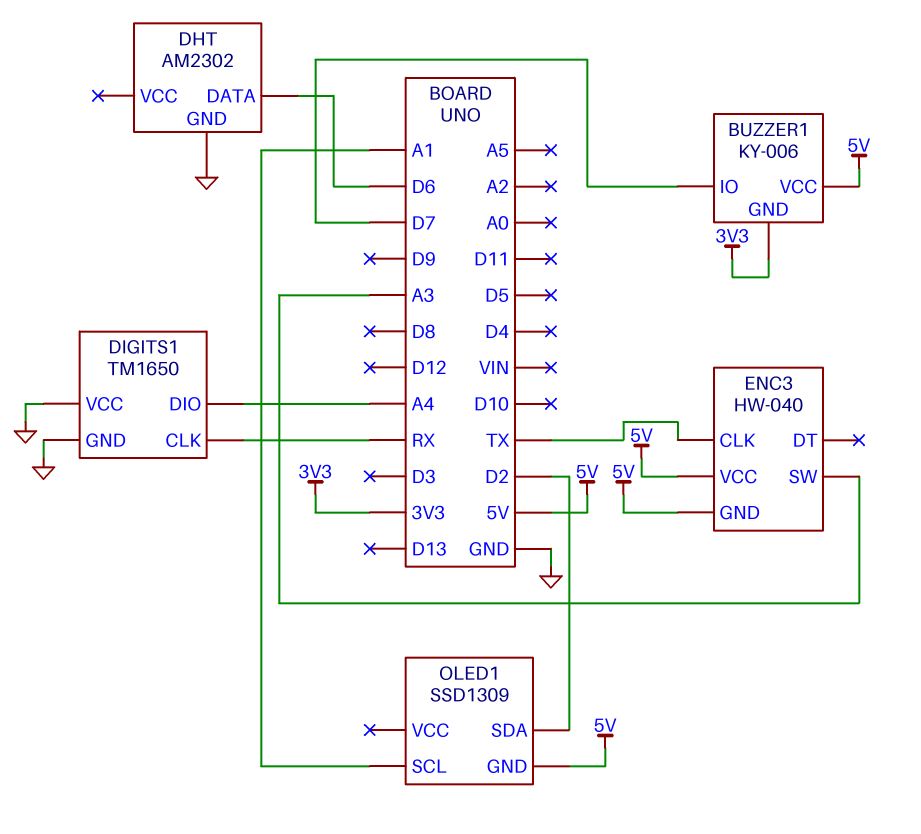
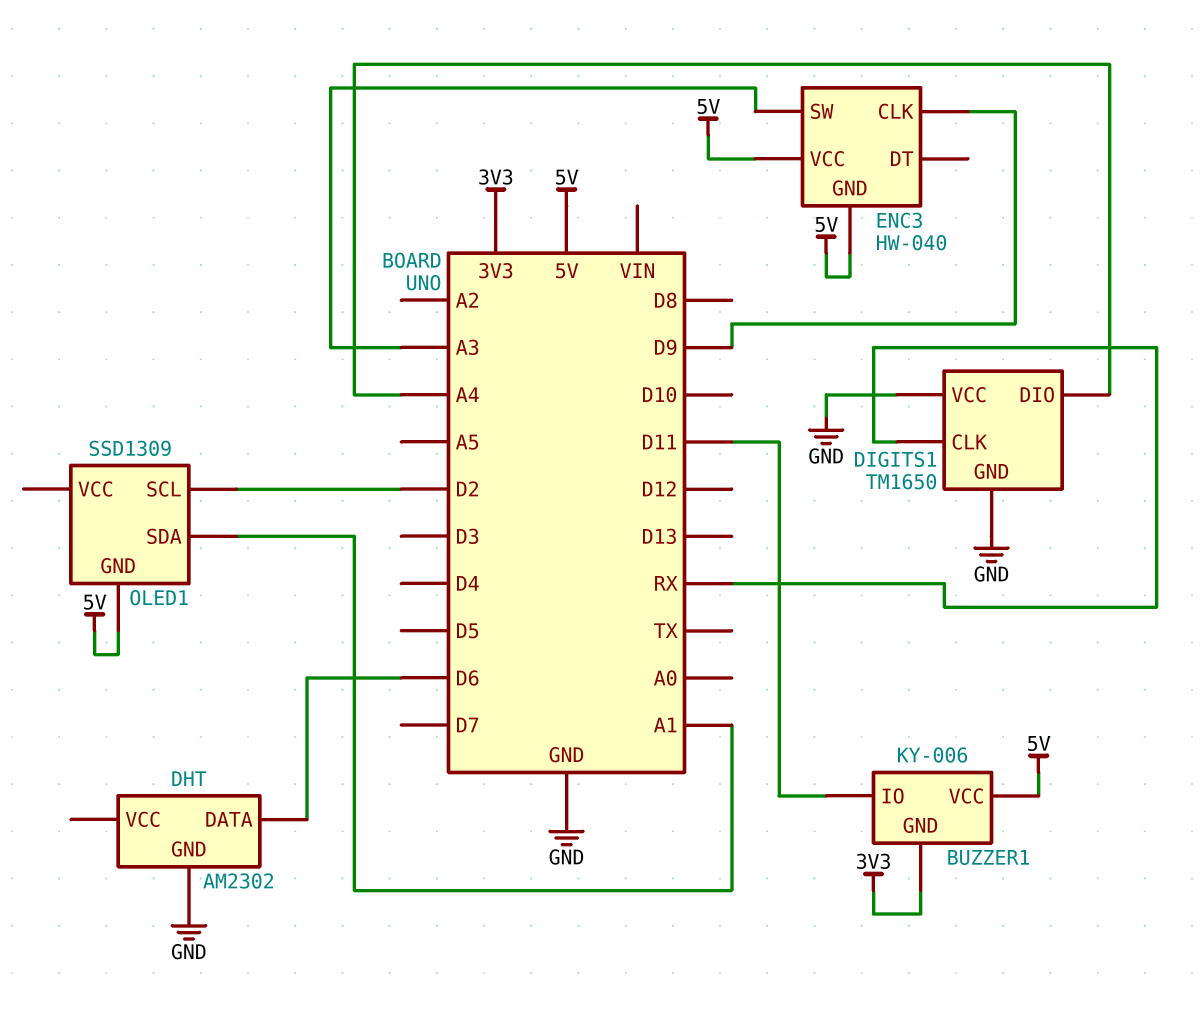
BUZZER1 pin IO: D7 -> D11
ENC3 pin CLK: TX -> D9
OLED1 pin SCL: A1 -> D2
OLED1 pin SDA: D2 -> A1

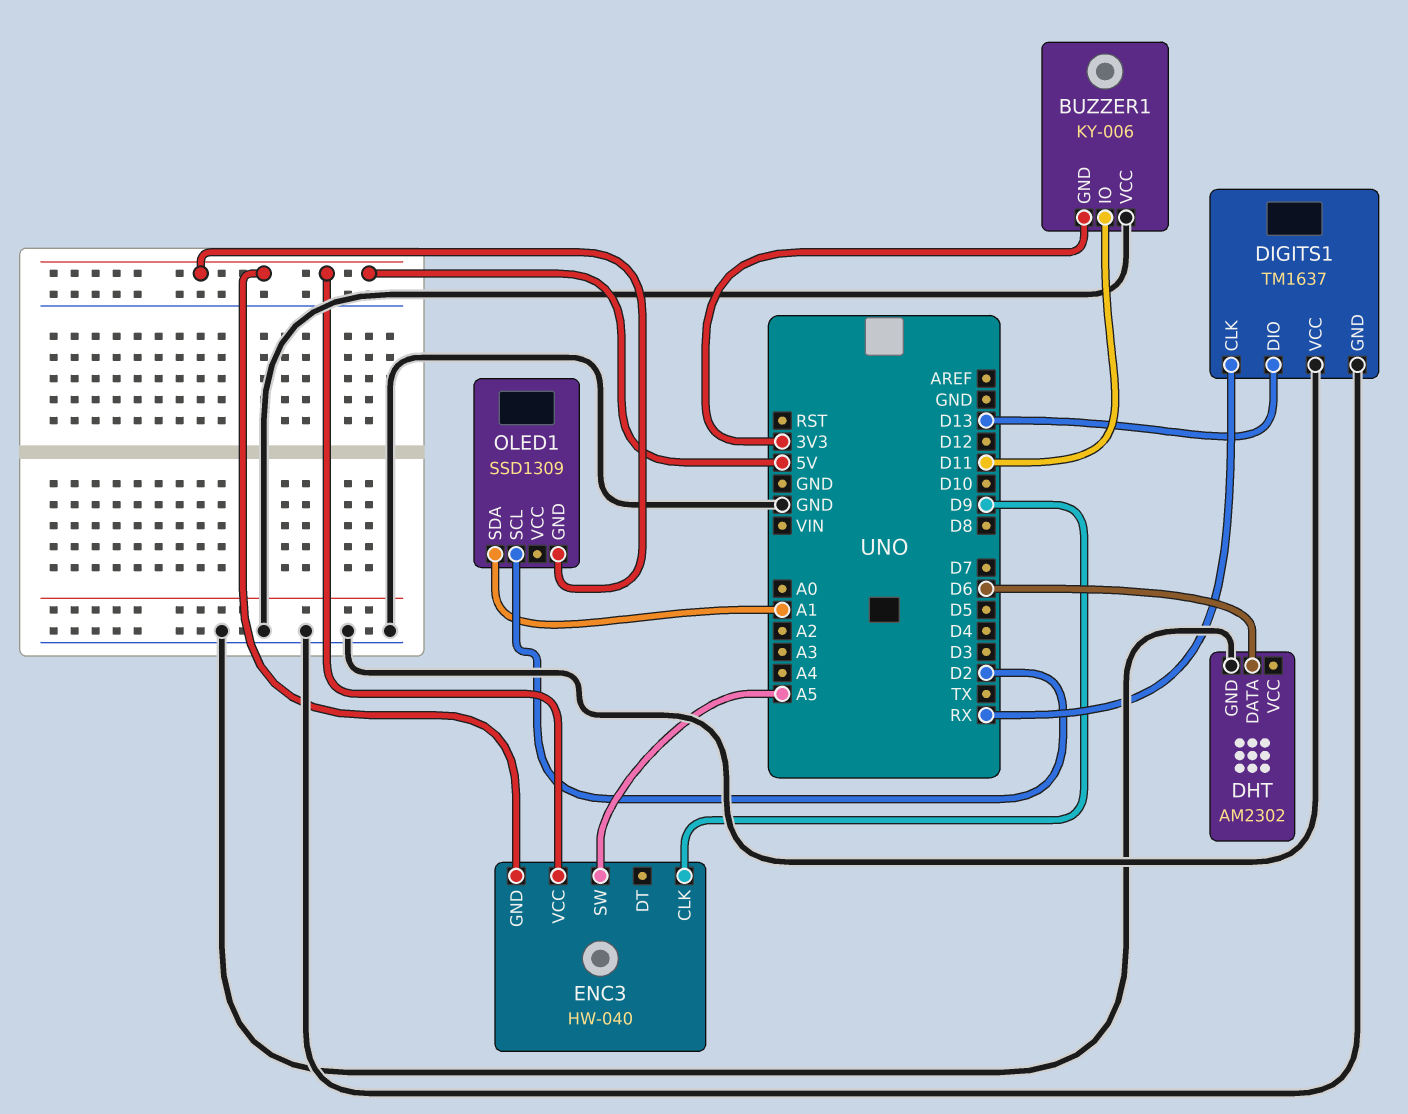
BUZZER1 pin VCC: 5V -> GND
DIGITS1: TM1650 -> TM1637
DIGITS1 pin DIO: A4 -> D13
ENC3 pin SW: A3 -> A5

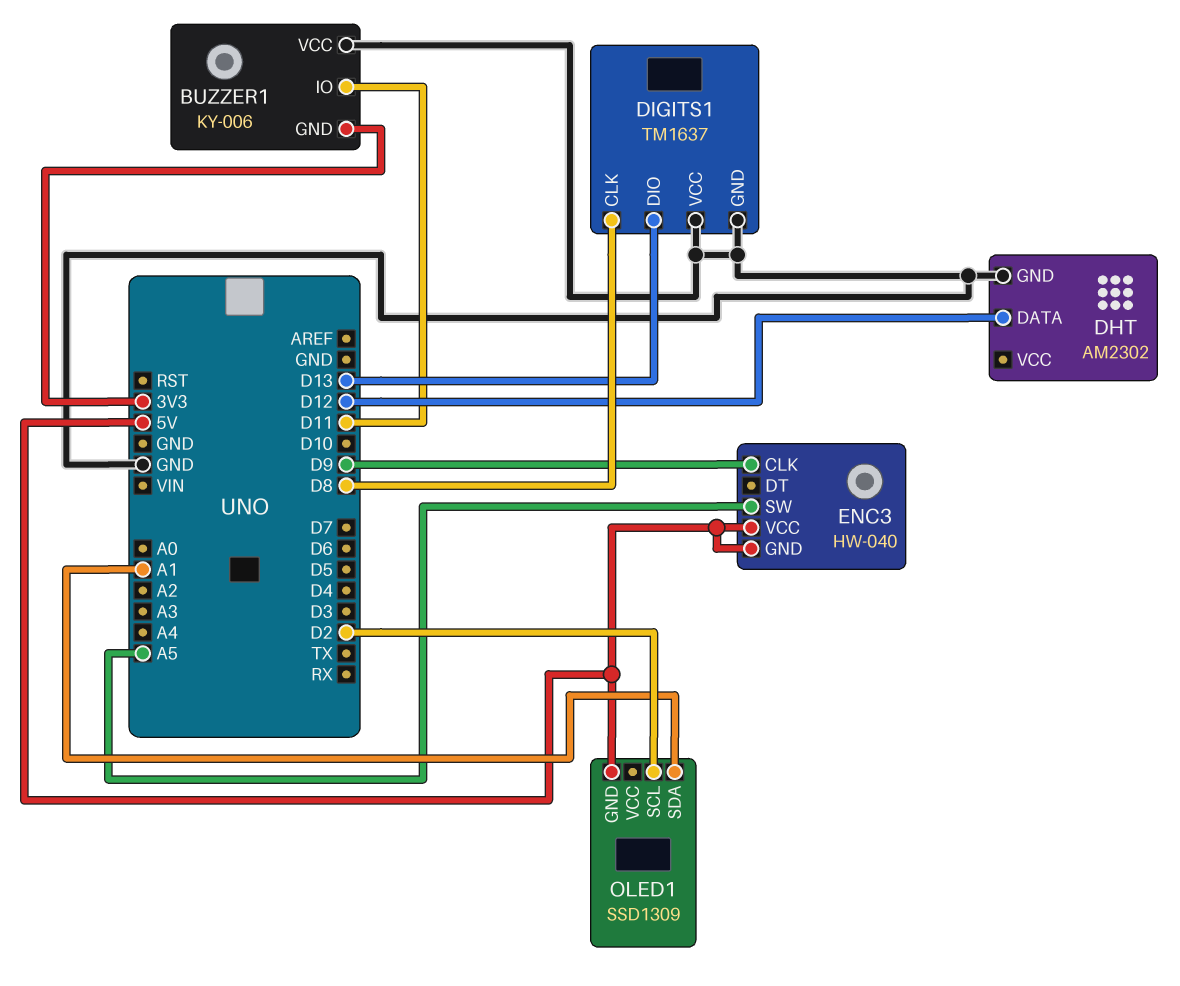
DHT pin DATA: D6 -> D12
DIGITS1 pin CLK: RX -> D8

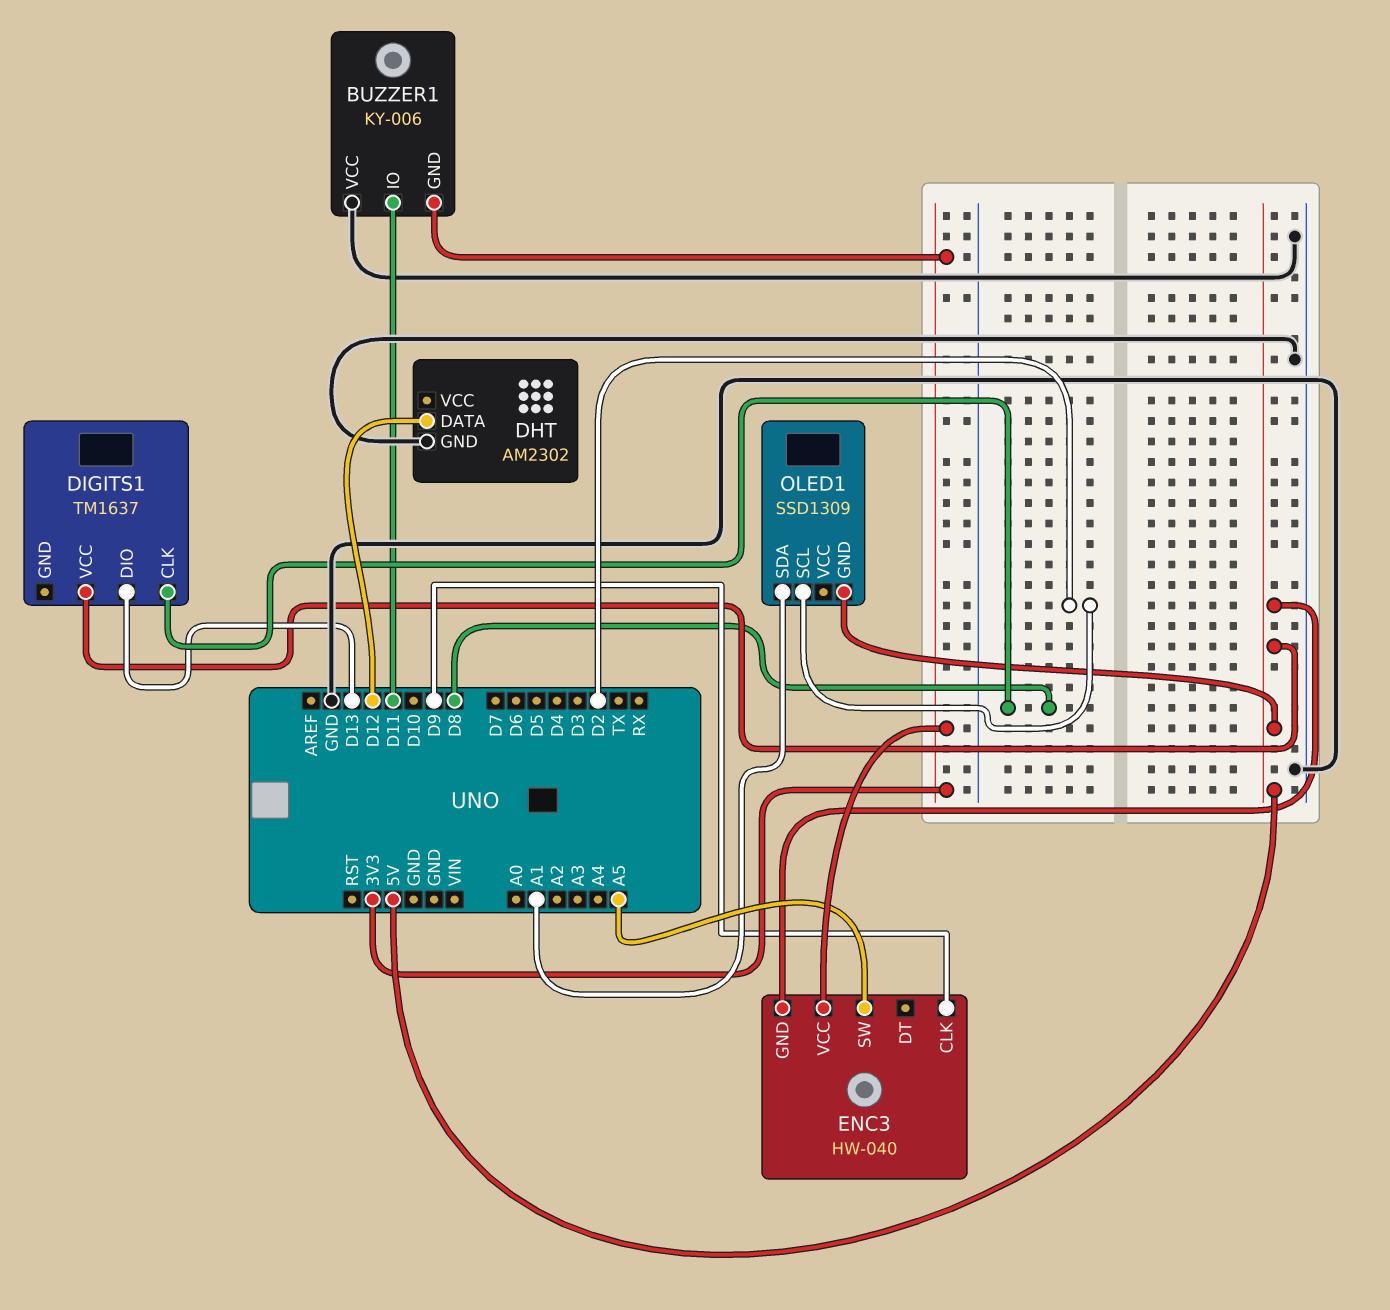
DIGITS1 pin GND: GND -> none
DIGITS1 pin VCC: GND -> 5V
ENC3 pin VCC: 5V -> 3V3

